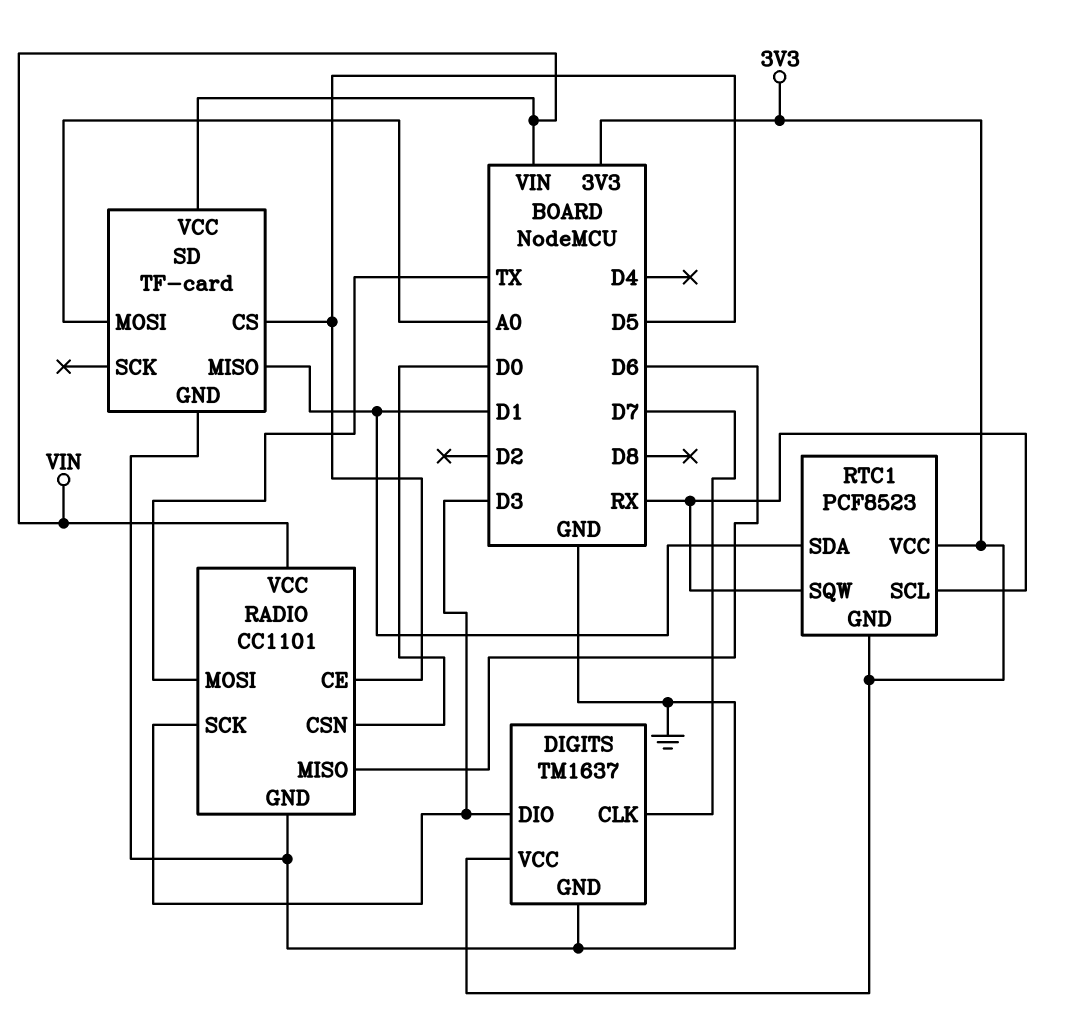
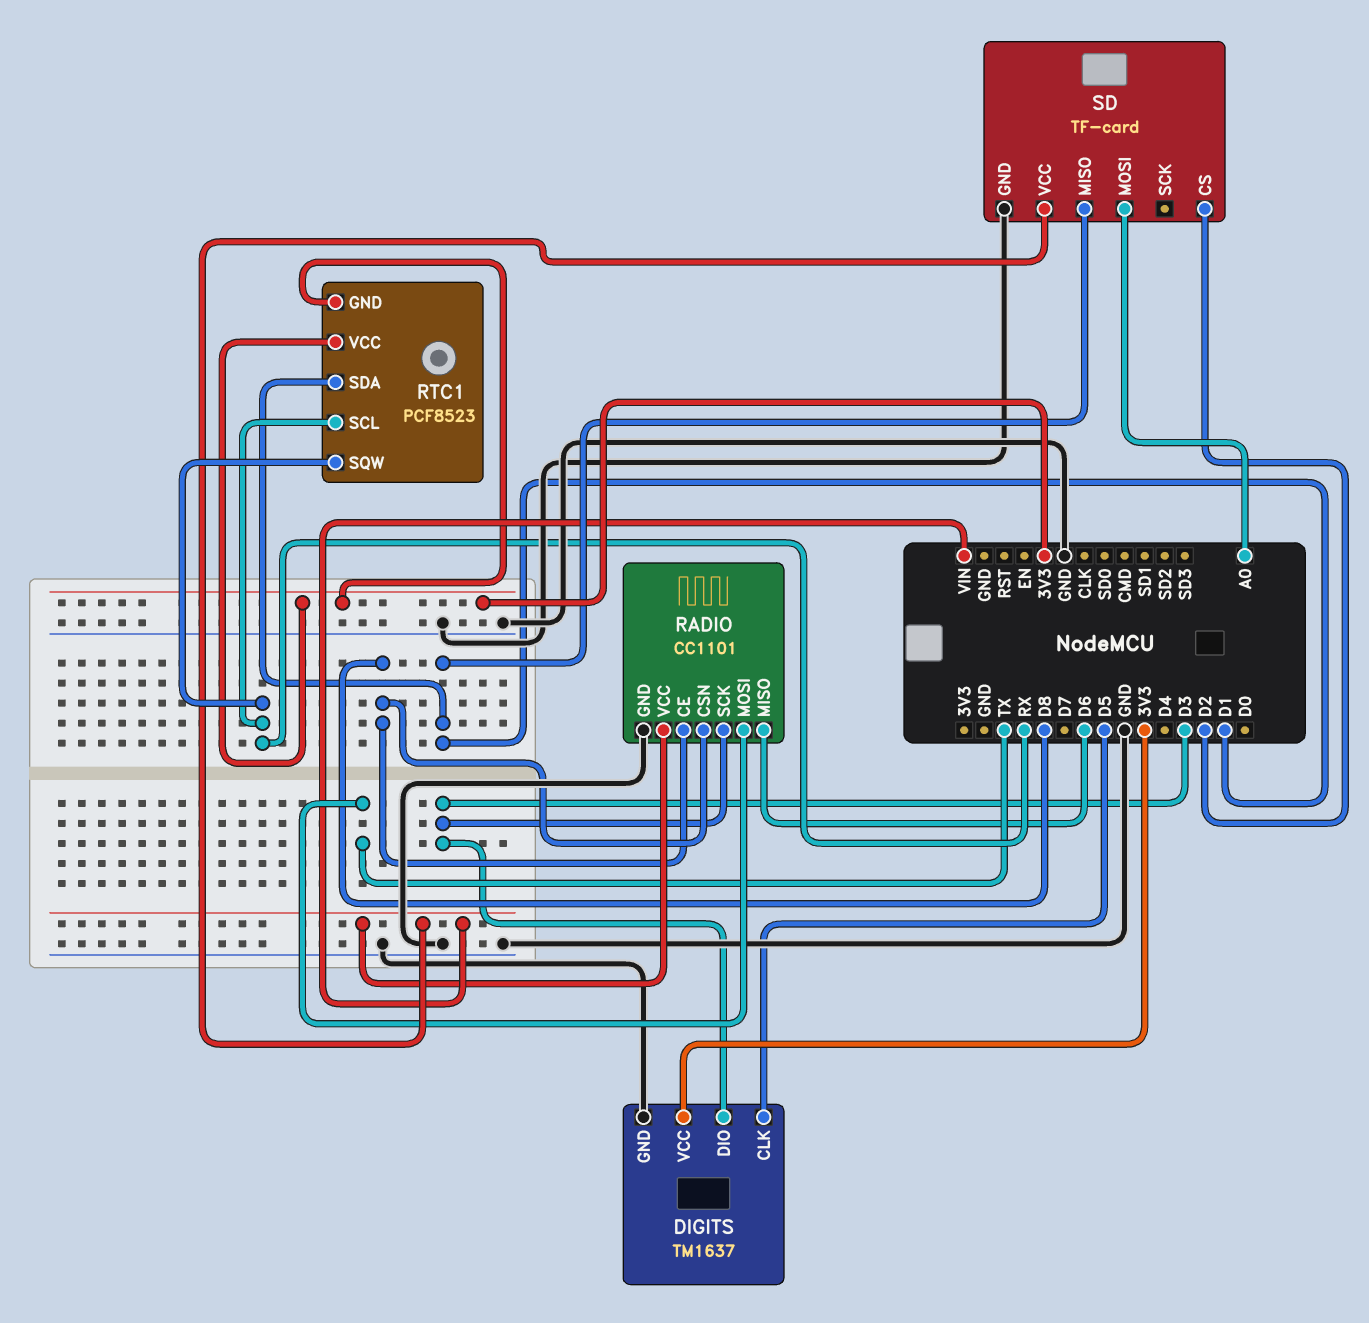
DIGITS pin CLK: D7 -> D5
RADIO pin CE: D5 -> D8
RADIO pin CSN: D0 -> D8
SD pin CS: D5 -> D2

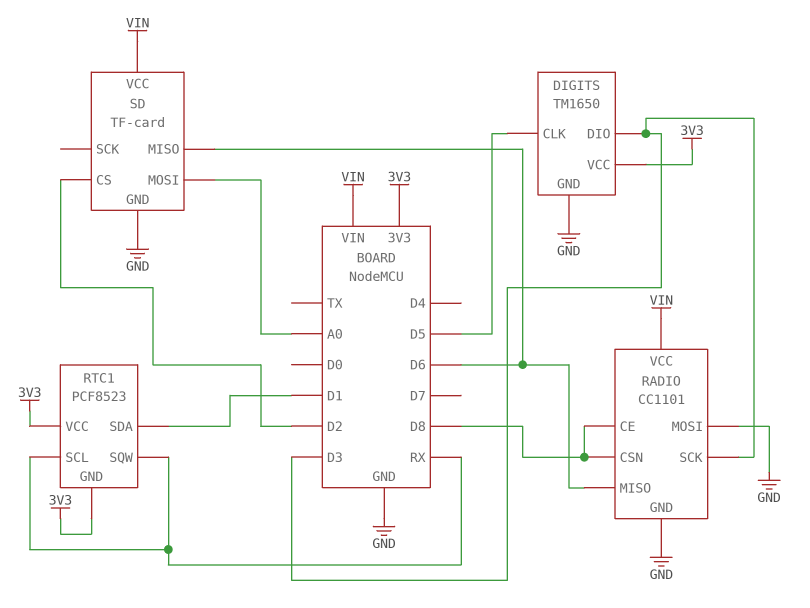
DIGITS: TM1637 -> TM1650
RADIO pin MOSI: TX -> GND
SD pin MISO: D1 -> D6

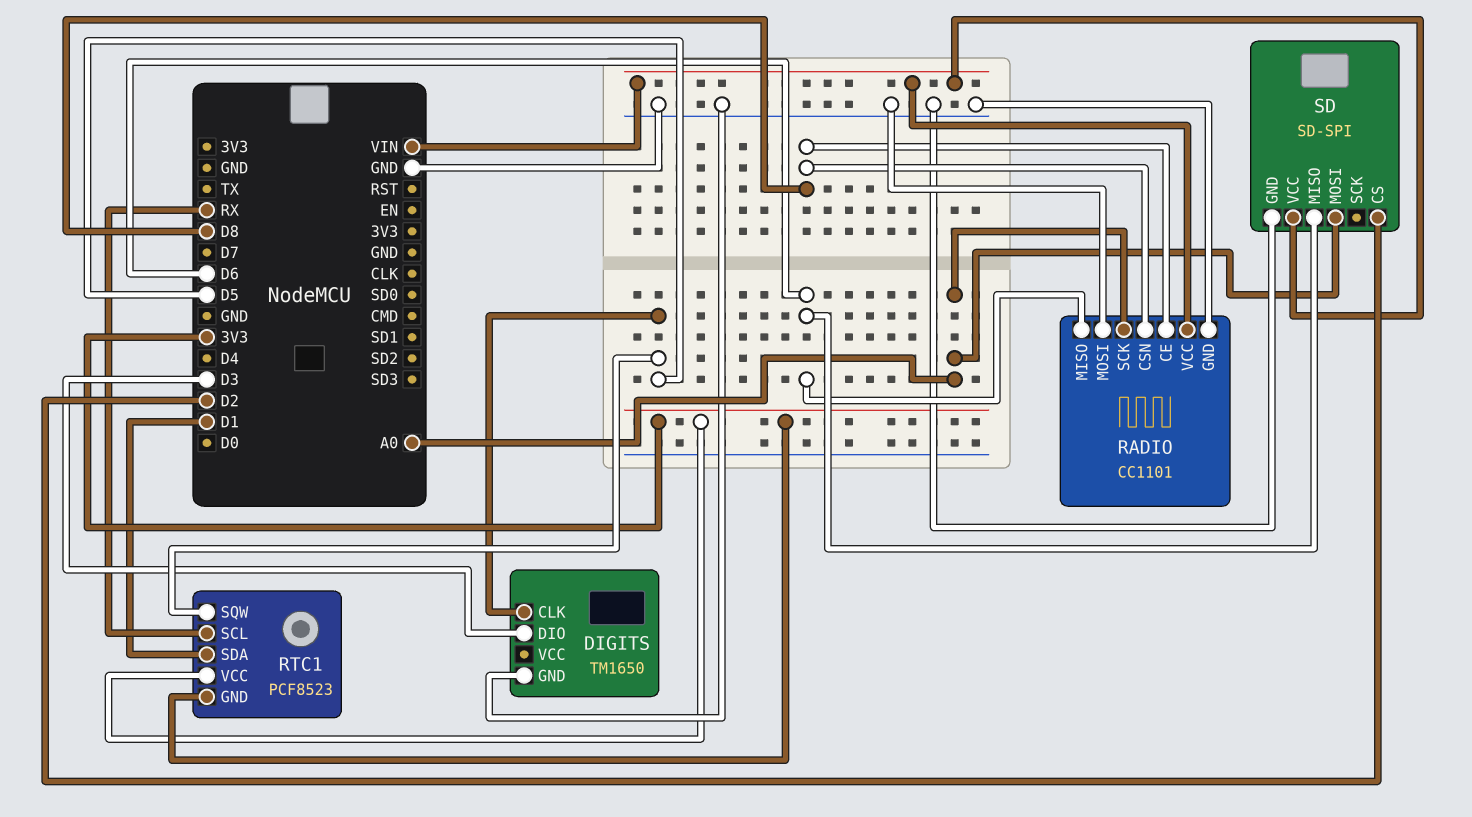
DIGITS pin VCC: 3V3 -> none
RADIO pin SCK: D3 -> A0
RTC1 pin SQW: RX -> D5
SD: TF-card -> SD-SPI

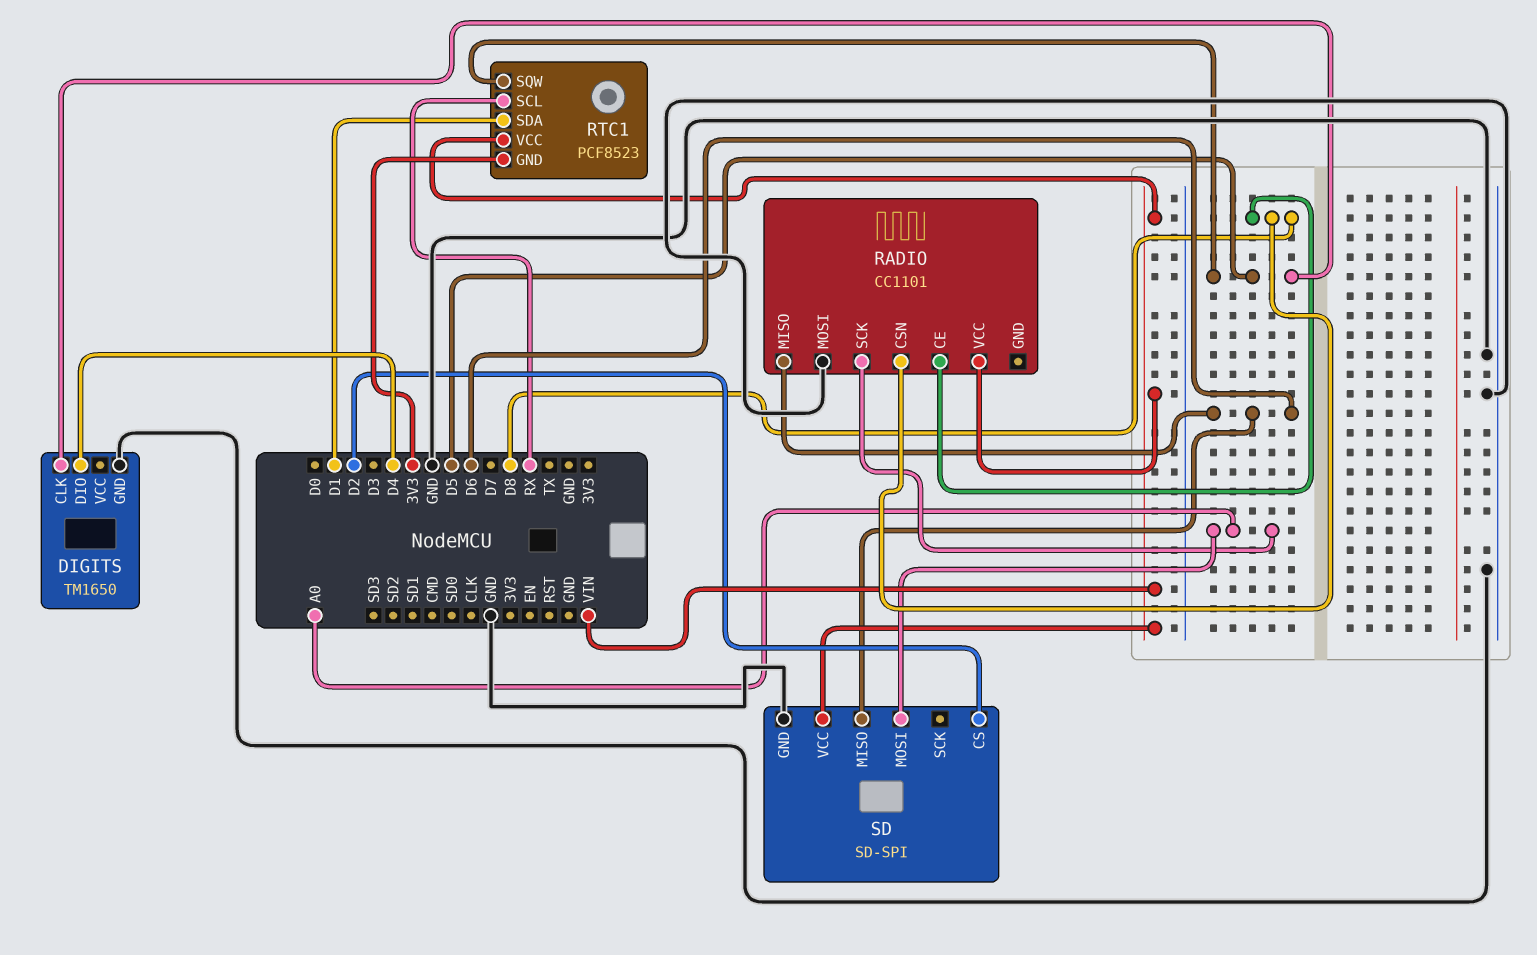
DIGITS pin DIO: D3 -> D4
RADIO pin GND: GND -> none
RTC1 pin VCC: 3V3 -> VIN

